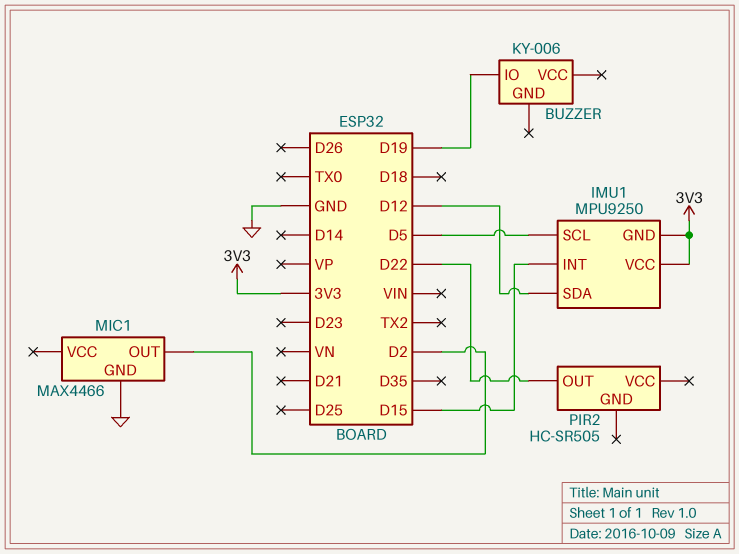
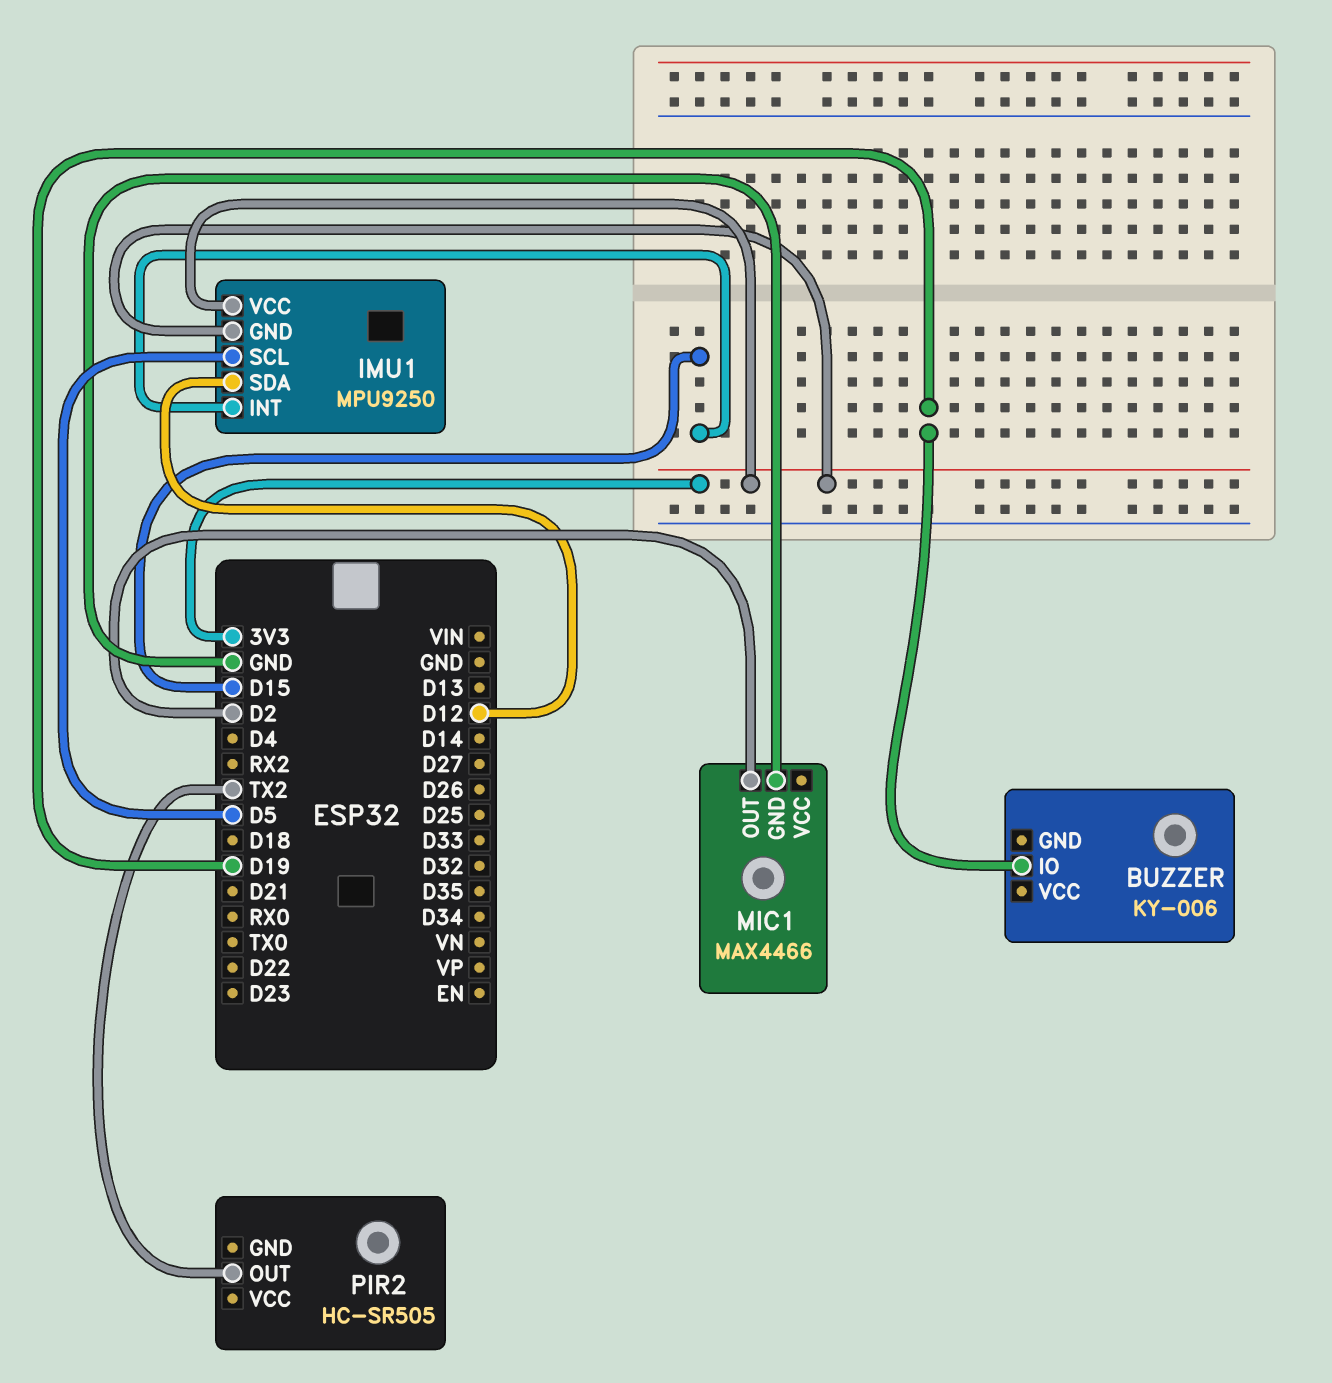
PIR2 pin OUT: D22 -> TX2

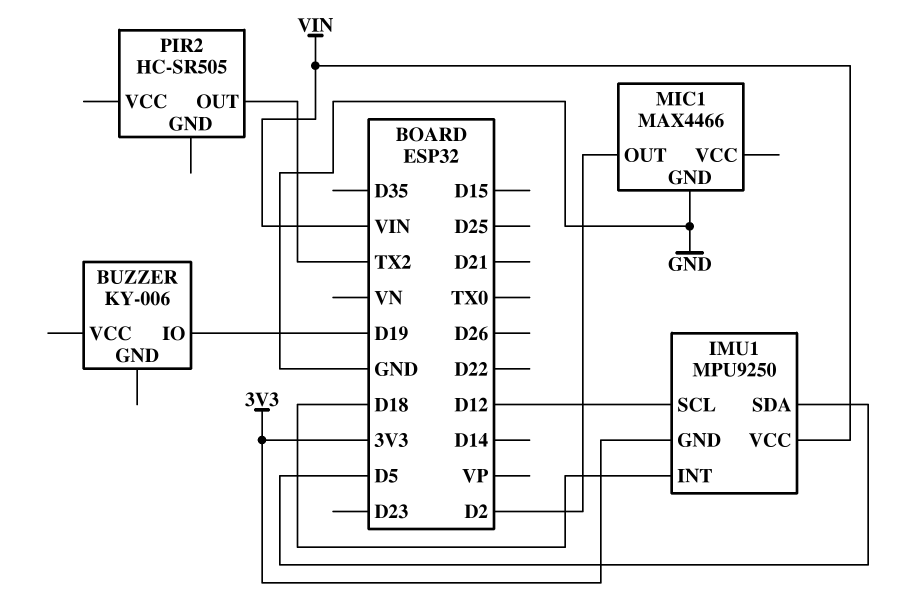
IMU1 pin INT: D15 -> D18
IMU1 pin SCL: D5 -> D12
IMU1 pin SDA: D12 -> D5
IMU1 pin VCC: 3V3 -> VIN

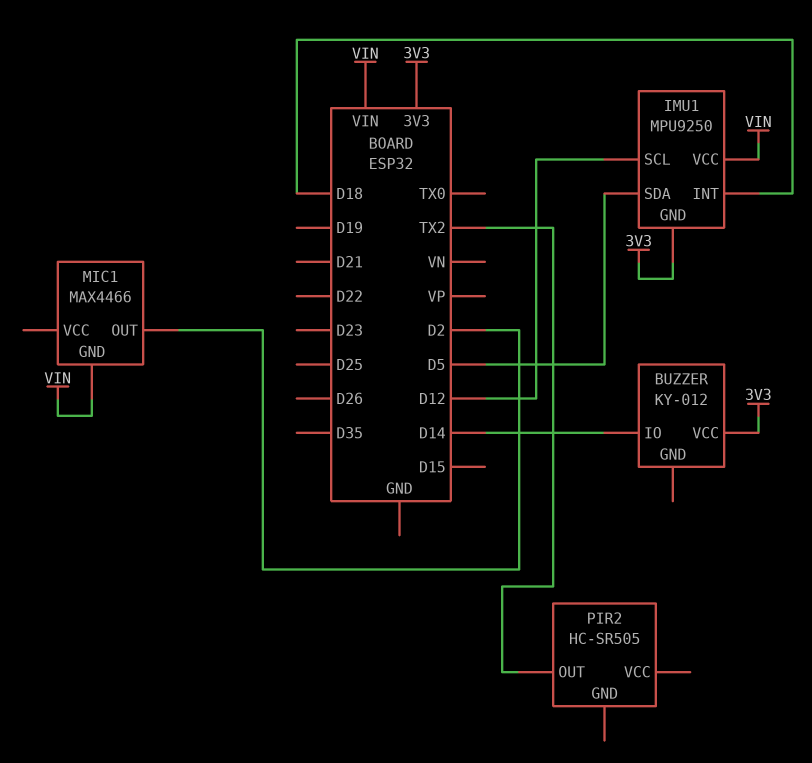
BUZZER: KY-006 -> KY-012
BUZZER pin IO: D19 -> D14
BUZZER pin VCC: none -> 3V3
MIC1 pin GND: GND -> VIN

